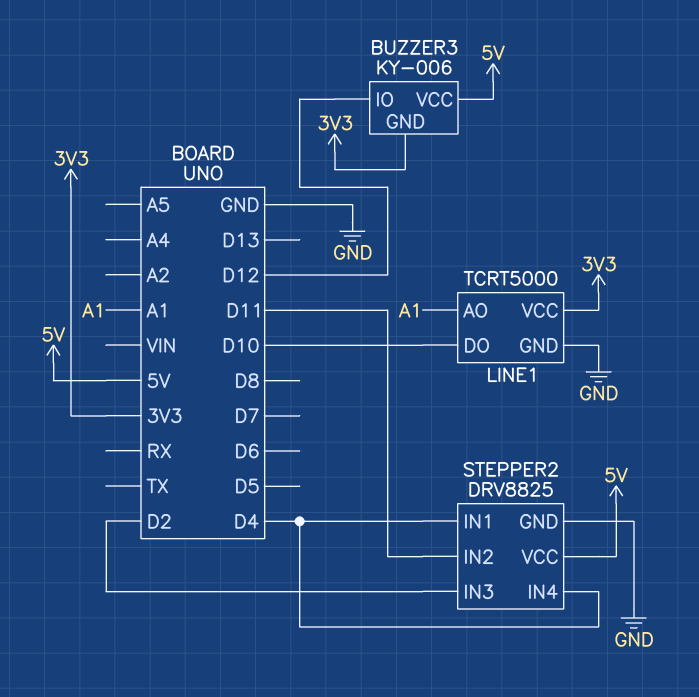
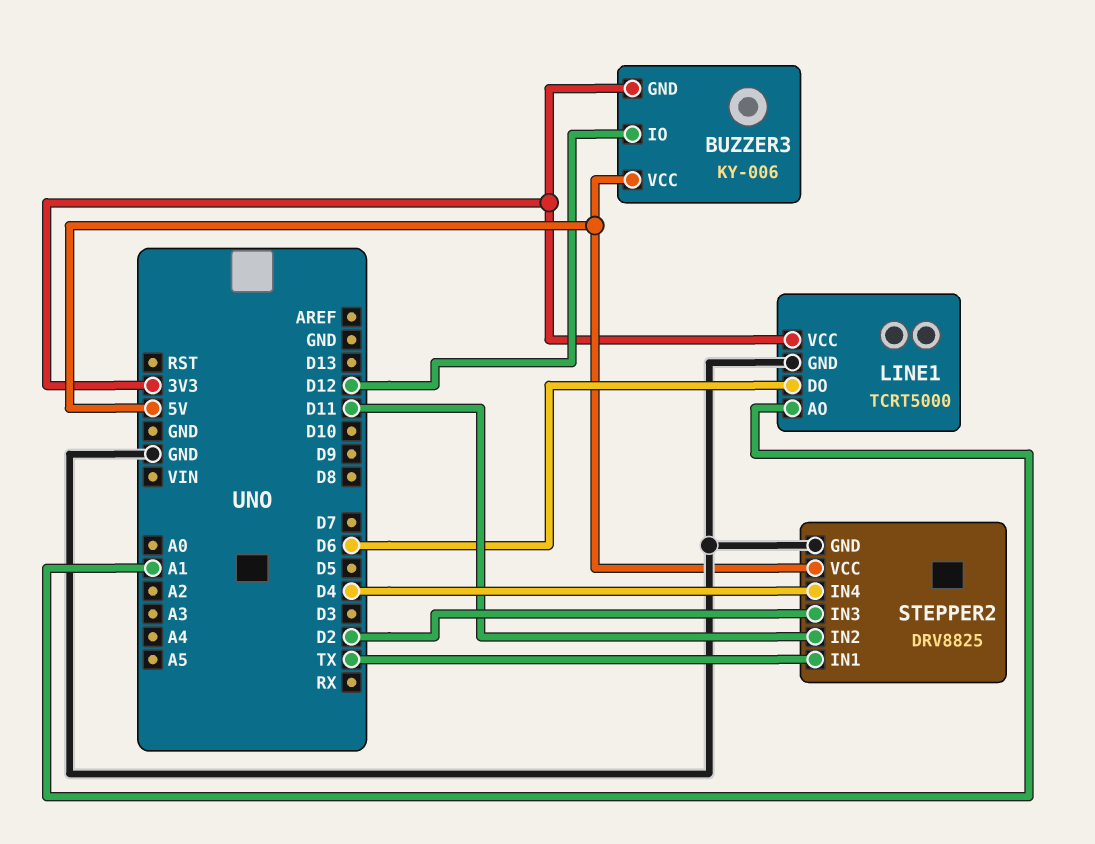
LINE1 pin DO: D10 -> D6
STEPPER2 pin IN1: D4 -> TX

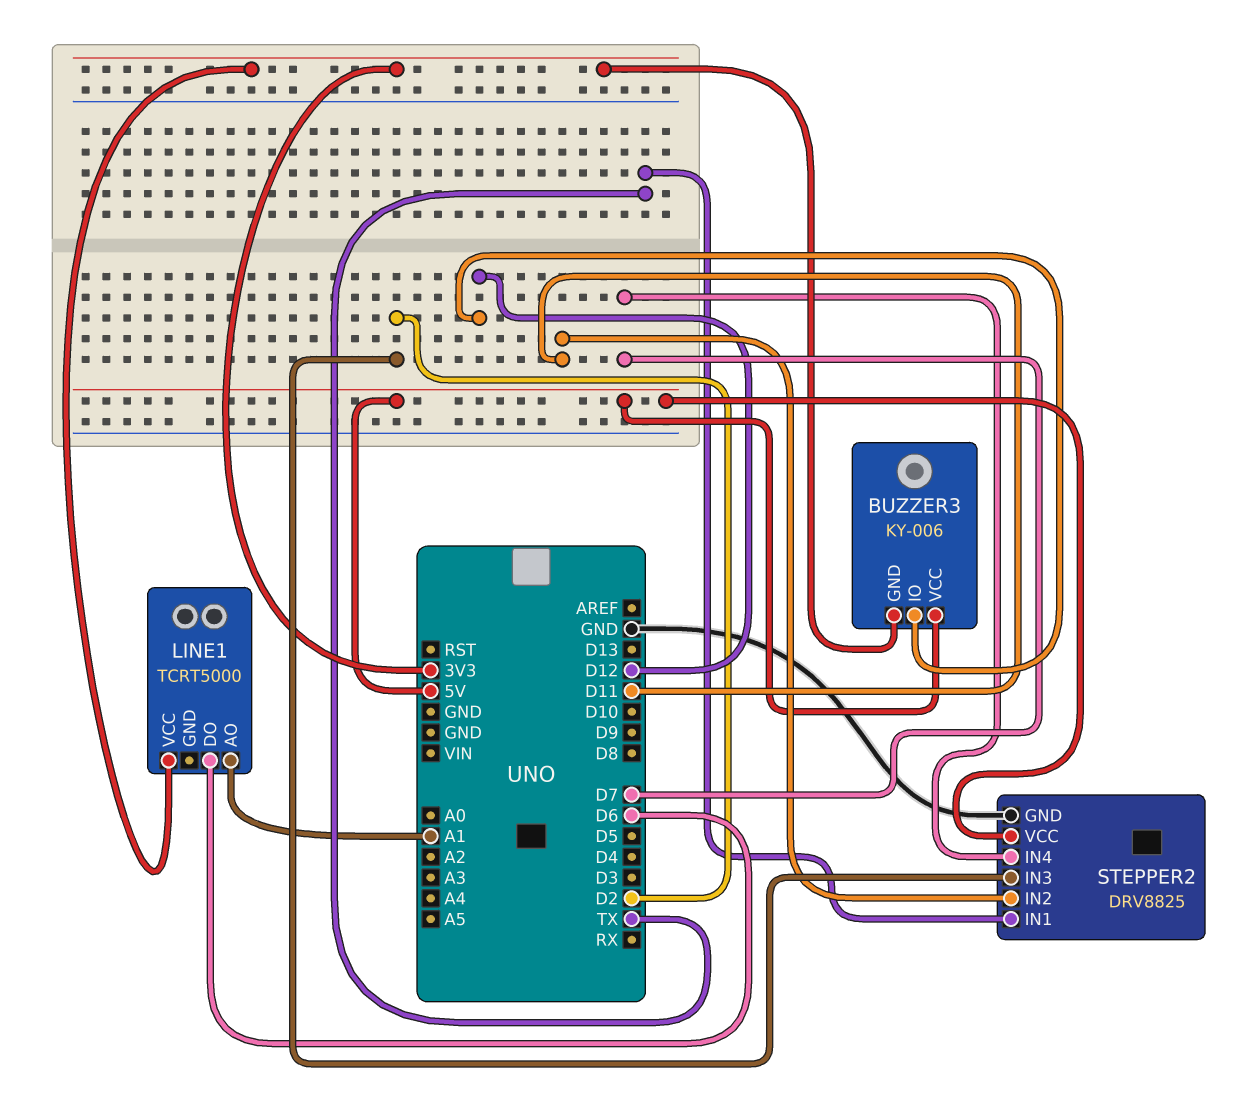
LINE1 pin GND: GND -> none
STEPPER2 pin IN4: D4 -> D7

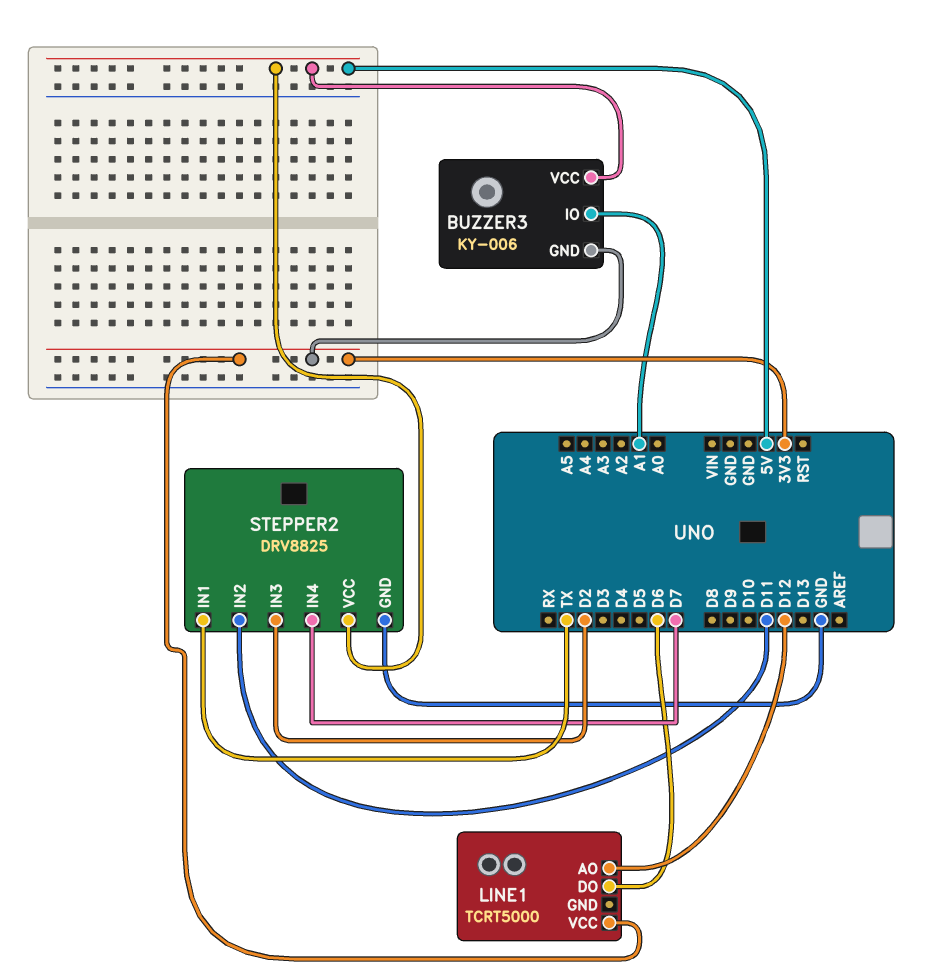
BUZZER3 pin IO: D12 -> A1
LINE1 pin AO: A1 -> D12

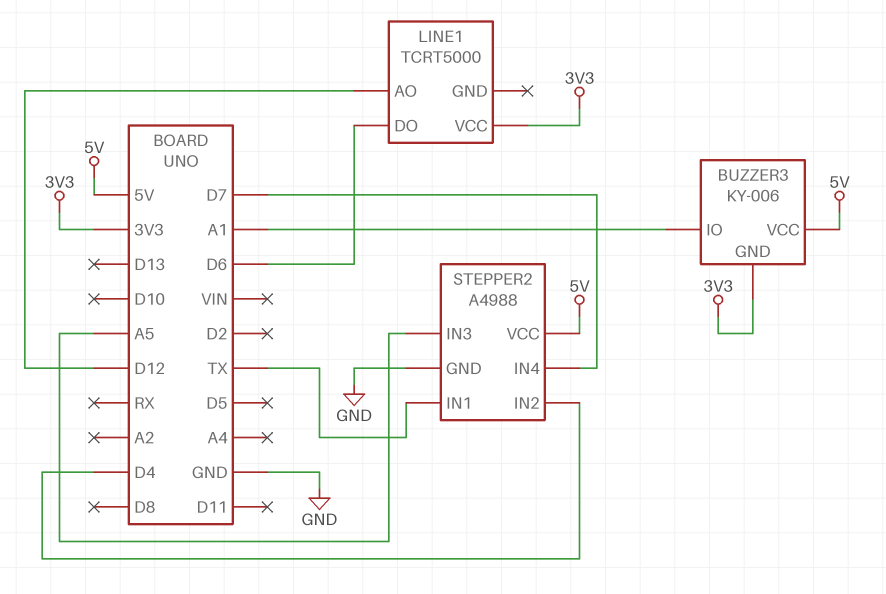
STEPPER2: DRV8825 -> A4988
STEPPER2 pin IN2: D11 -> D4
STEPPER2 pin IN3: D2 -> A5

